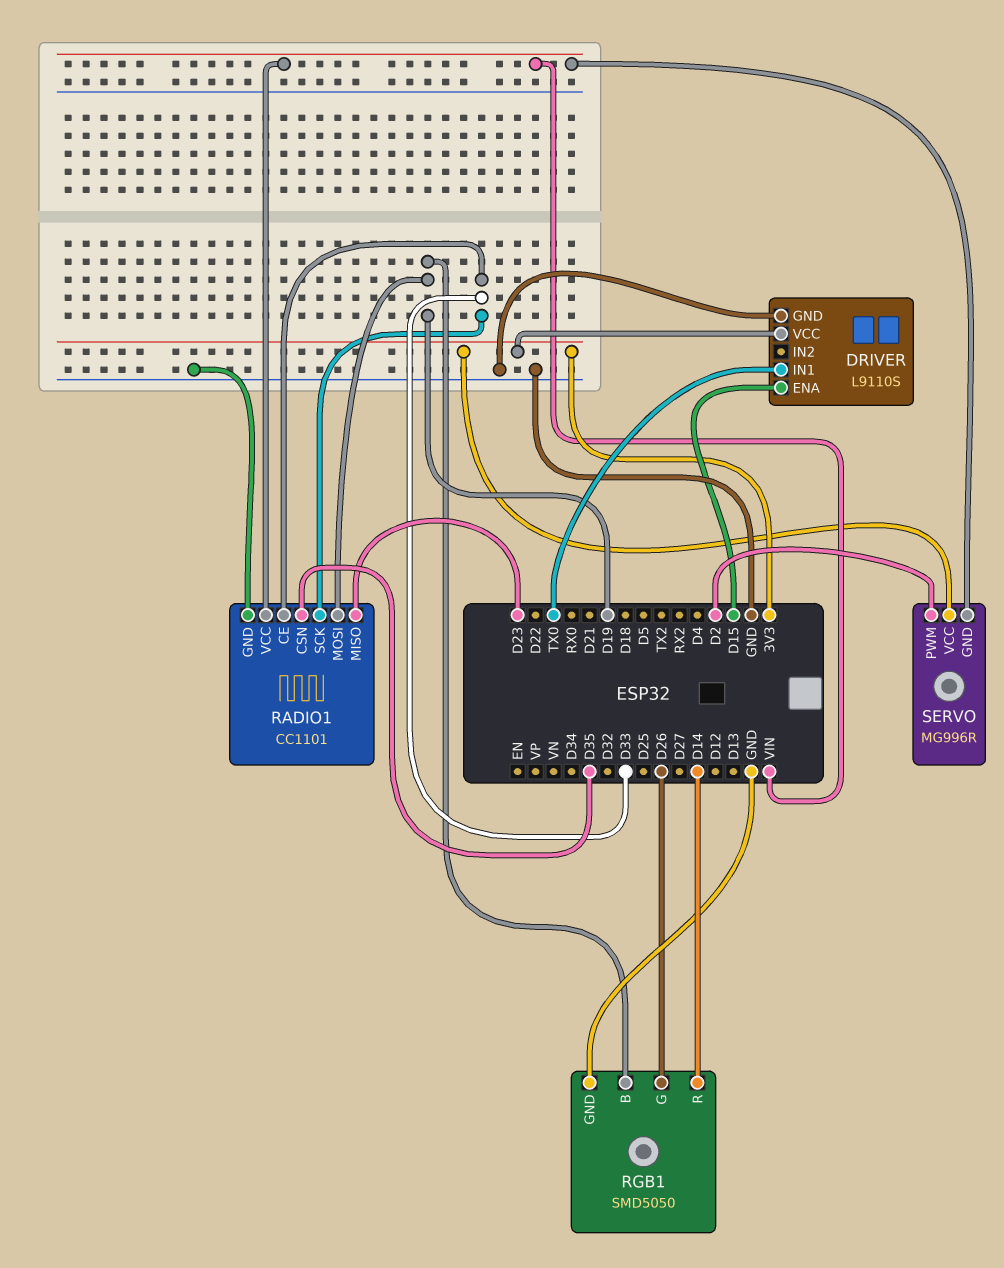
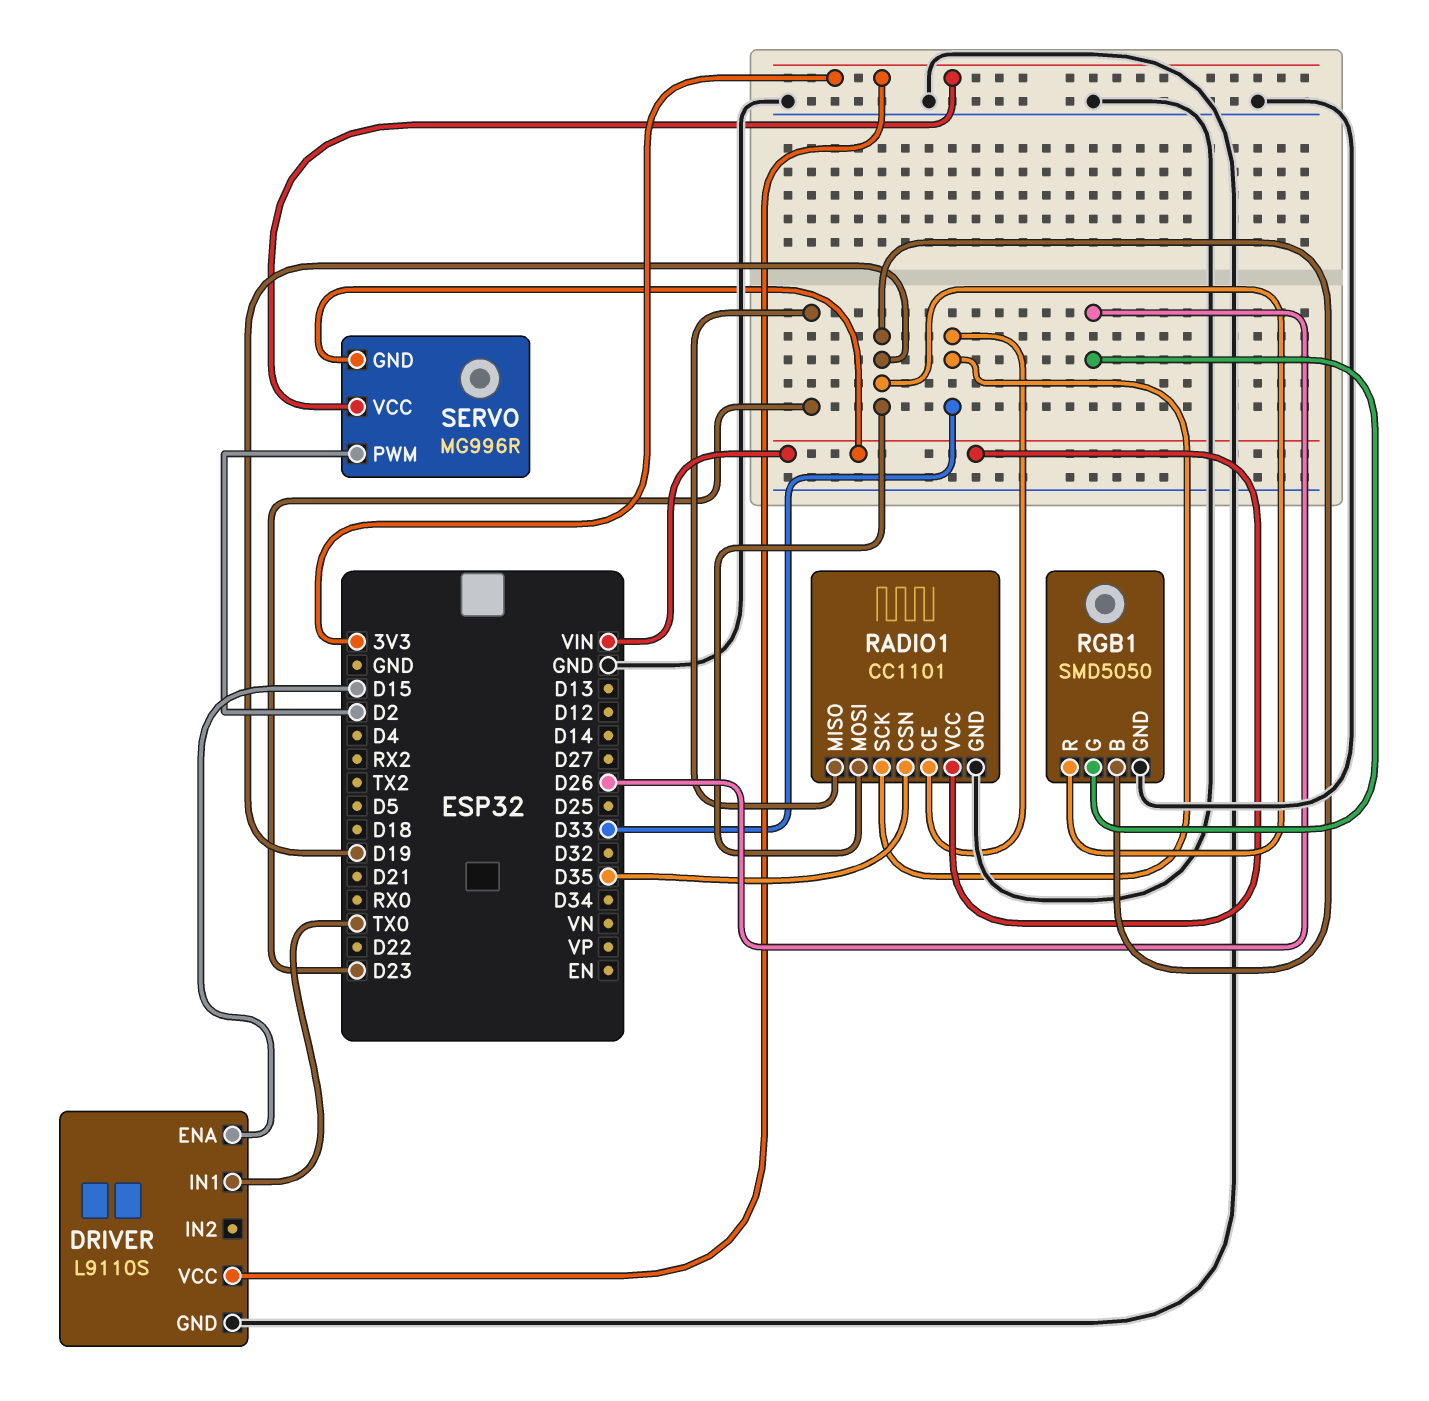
RGB1 pin R: D14 -> D19

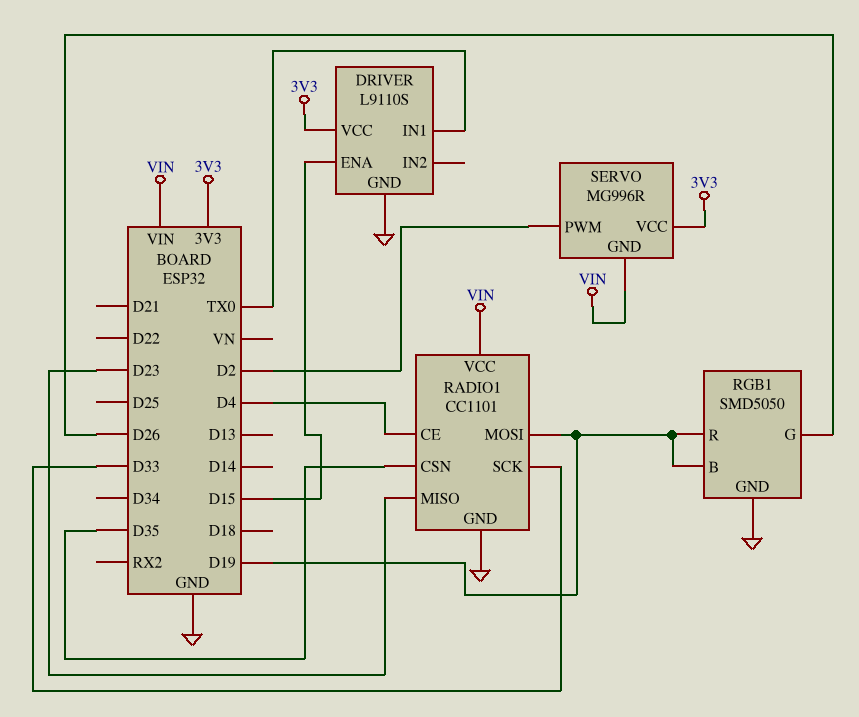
RADIO1 pin CE: D33 -> D4

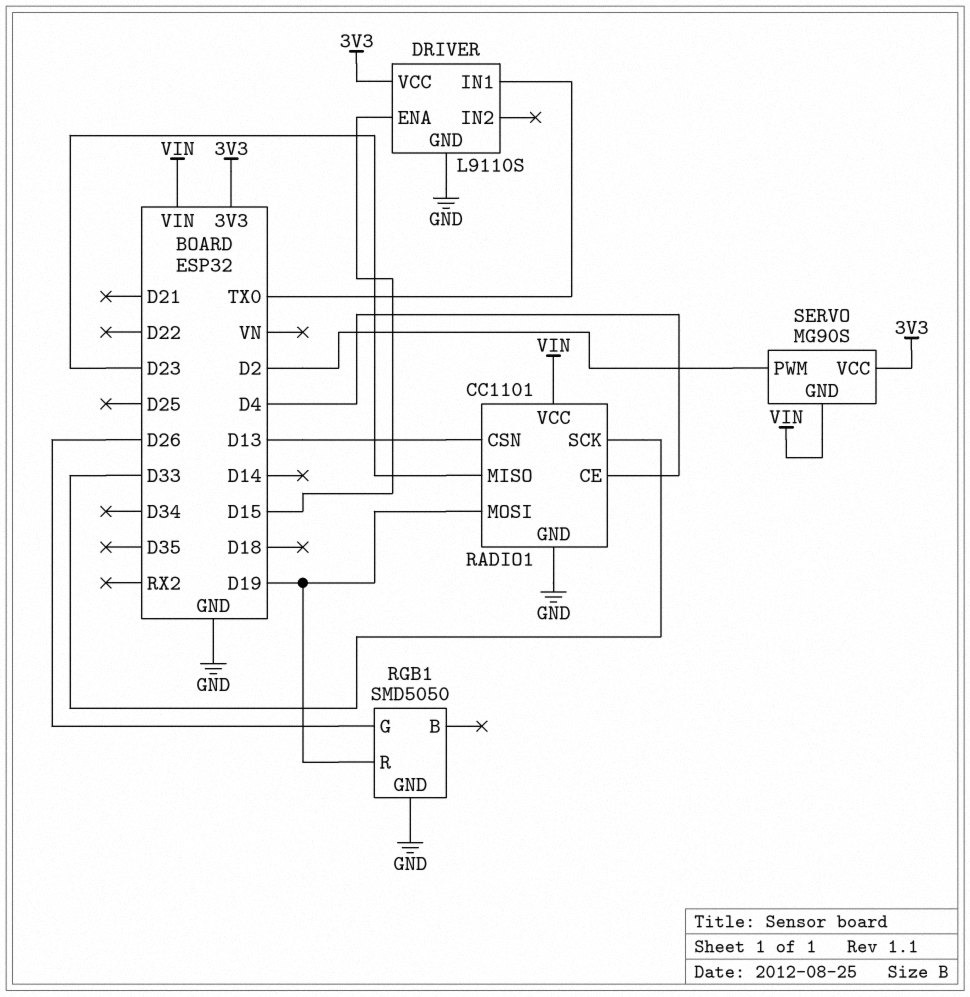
RADIO1 pin CSN: D35 -> D13
RGB1 pin B: D19 -> none
SERVO: MG996R -> MG90S

